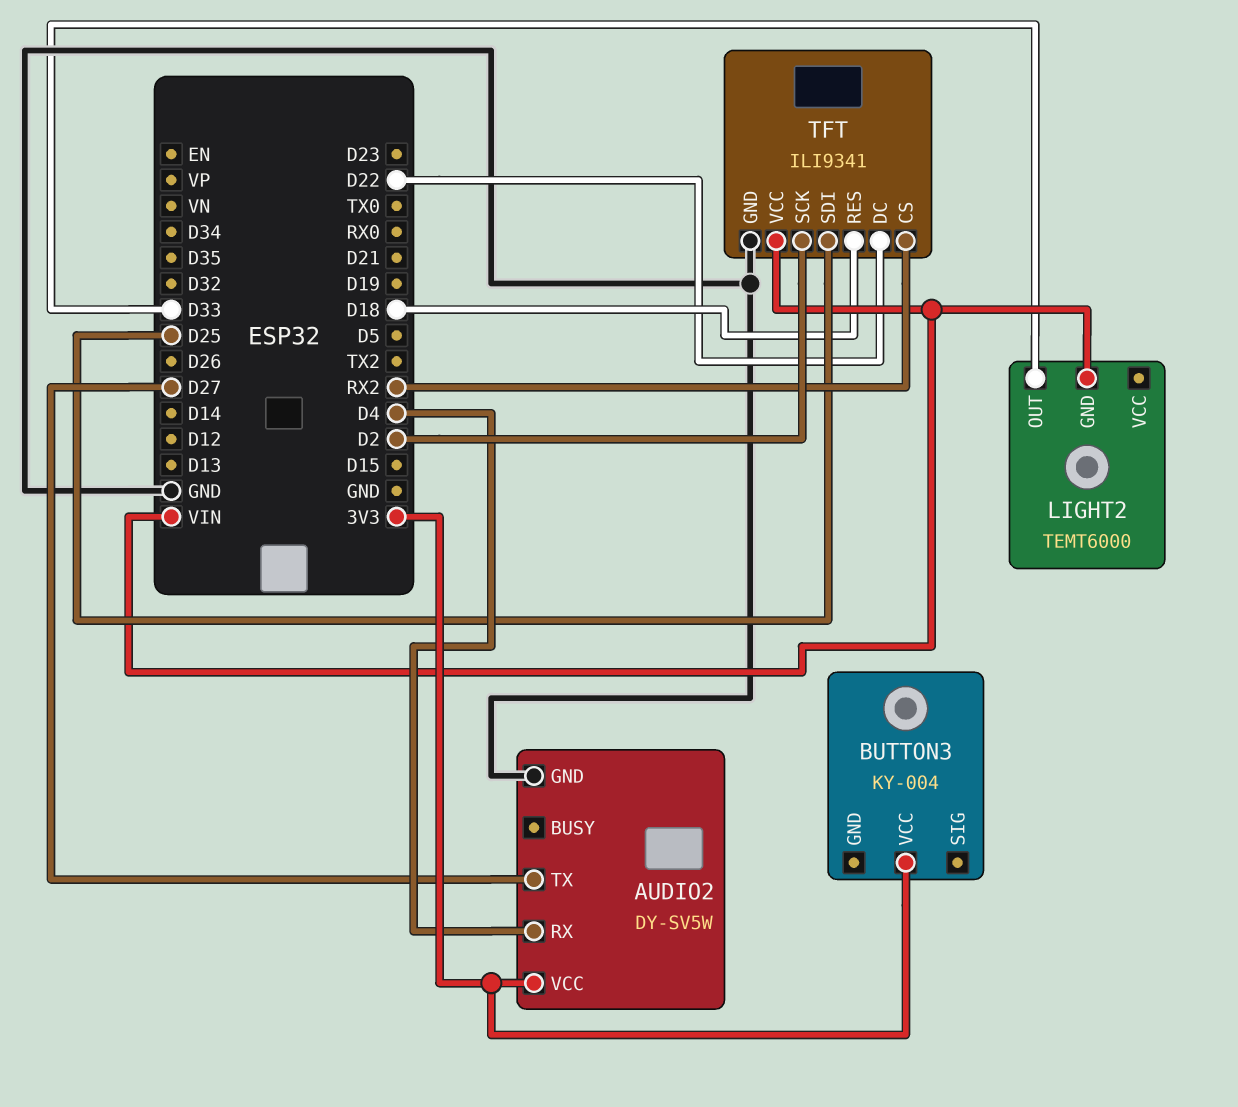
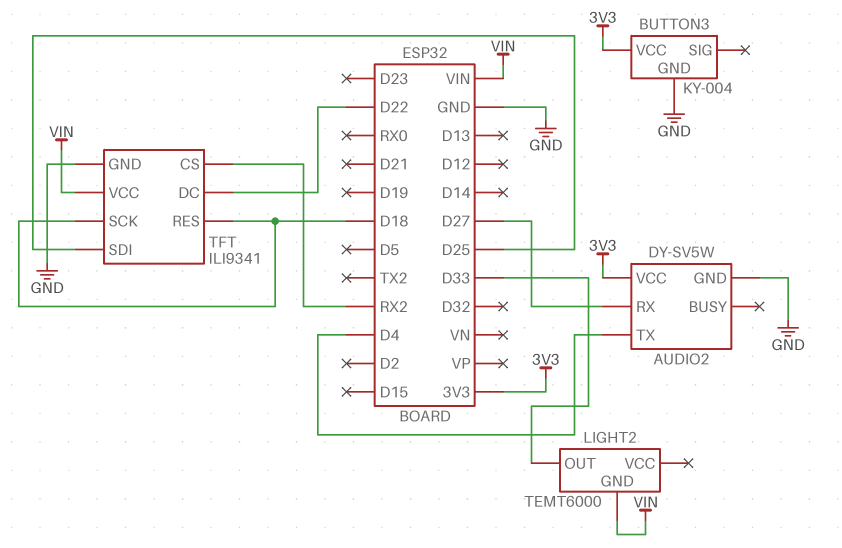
AUDIO2 pin RX: D4 -> D27
AUDIO2 pin TX: D27 -> D4
BUTTON3 pin GND: none -> GND
TFT pin SCK: D2 -> D18

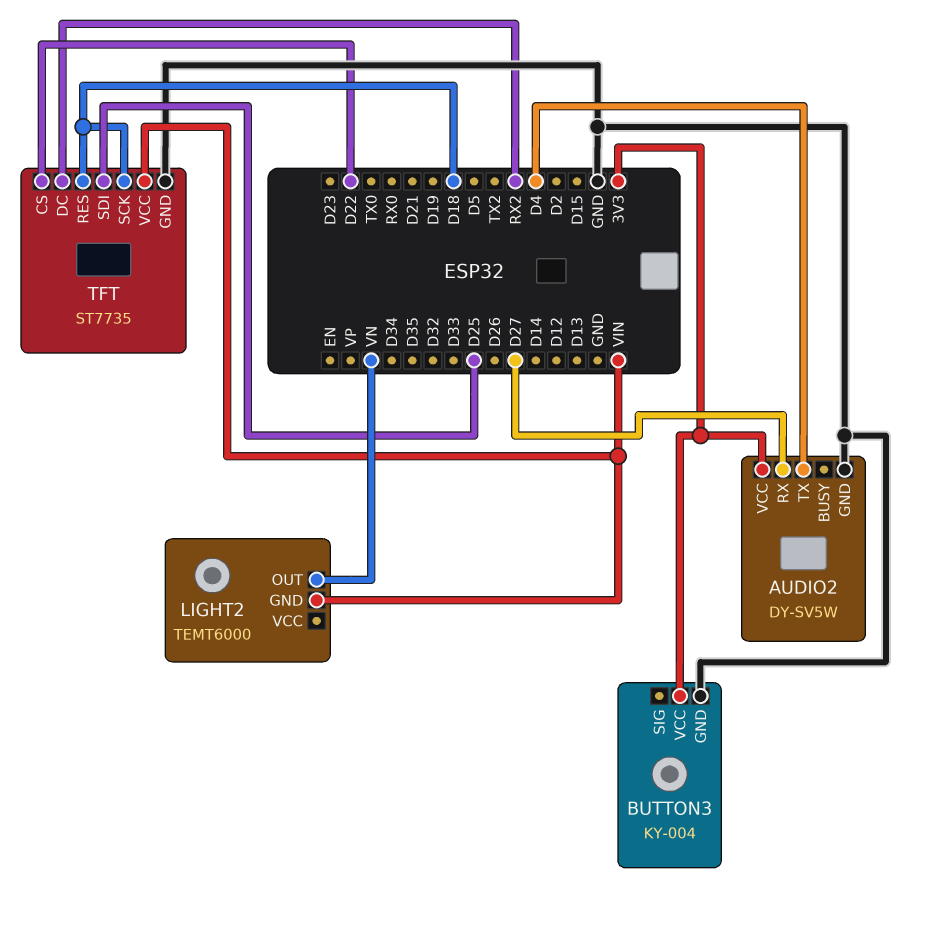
LIGHT2 pin OUT: D33 -> VN
TFT: ILI9341 -> ST7735
TFT pin CS: RX2 -> D22
TFT pin DC: D22 -> RX2

